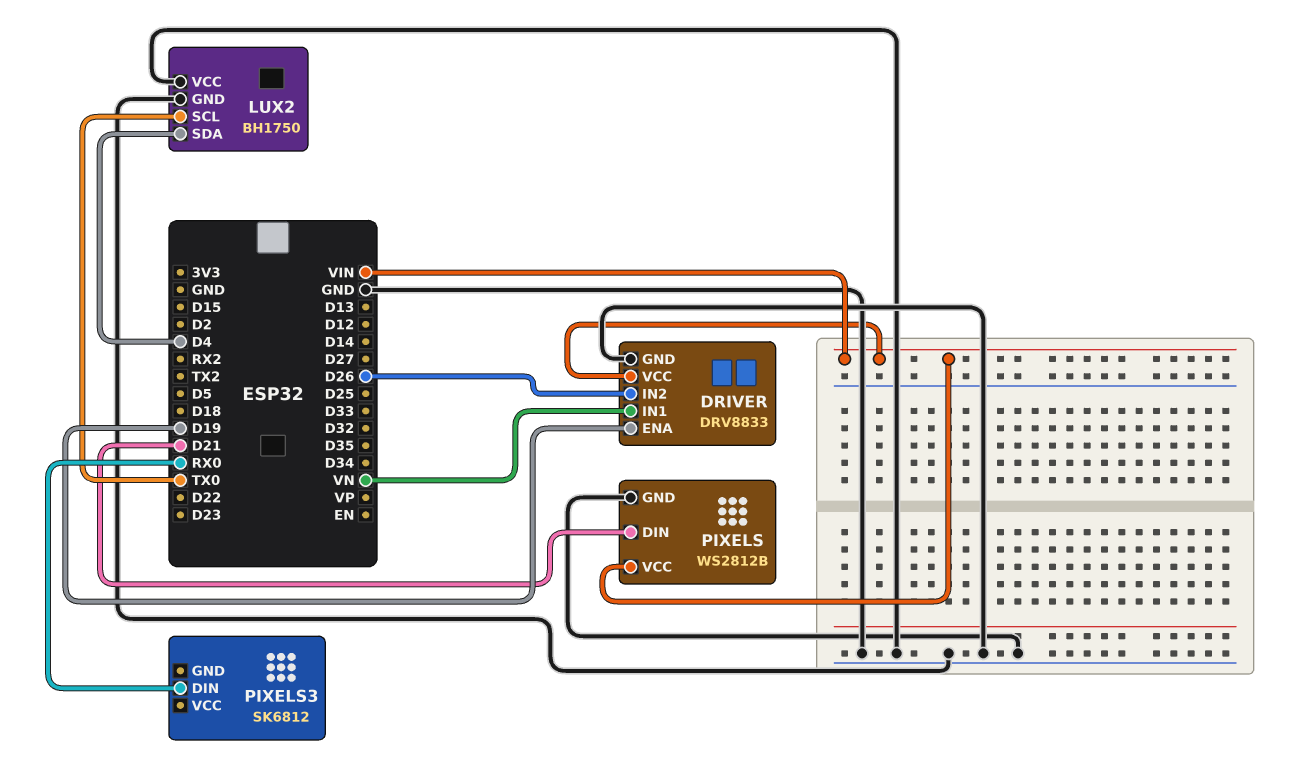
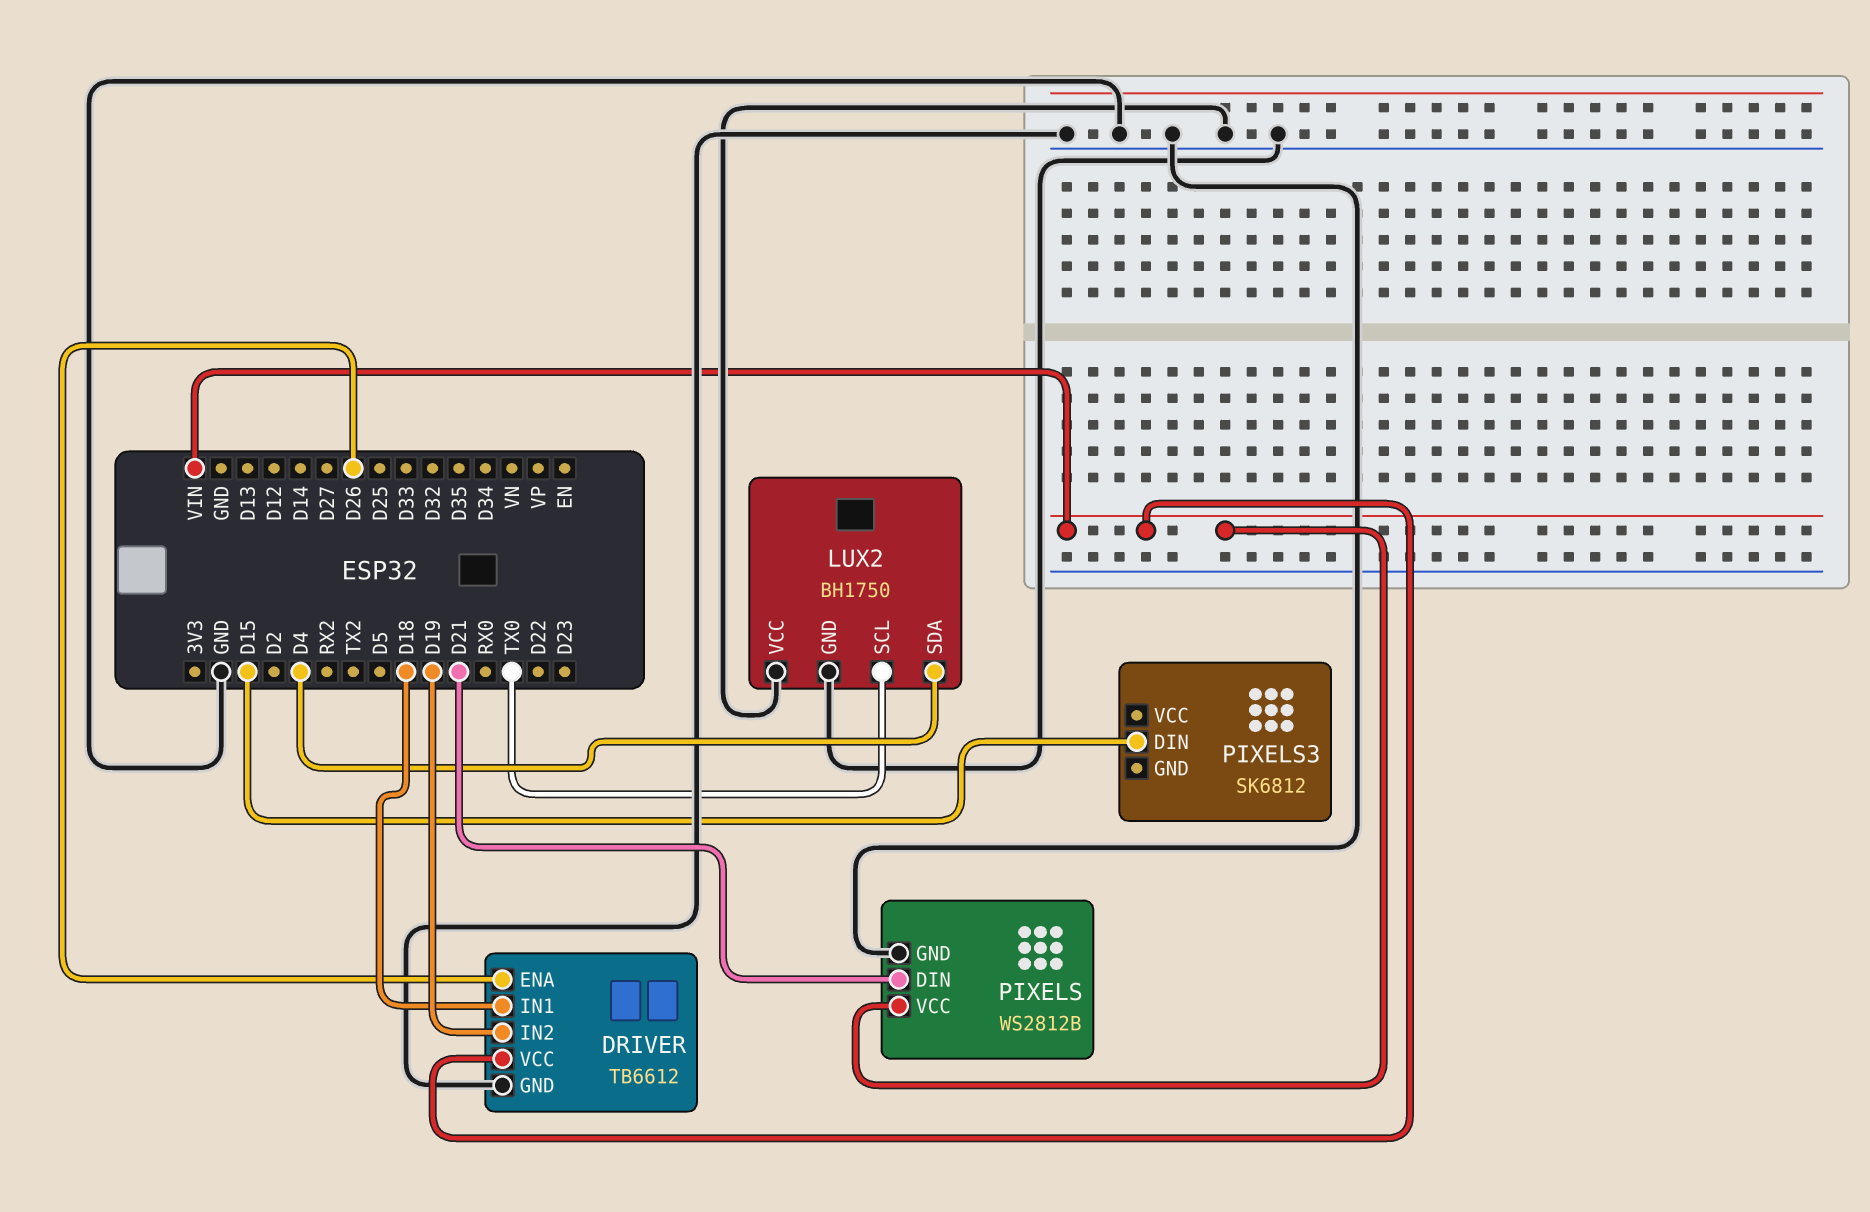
DRIVER: DRV8833 -> TB6612
DRIVER pin ENA: D19 -> D26
DRIVER pin IN1: VN -> D18
DRIVER pin IN2: D26 -> D19
PIXELS3 pin DIN: RX0 -> D15

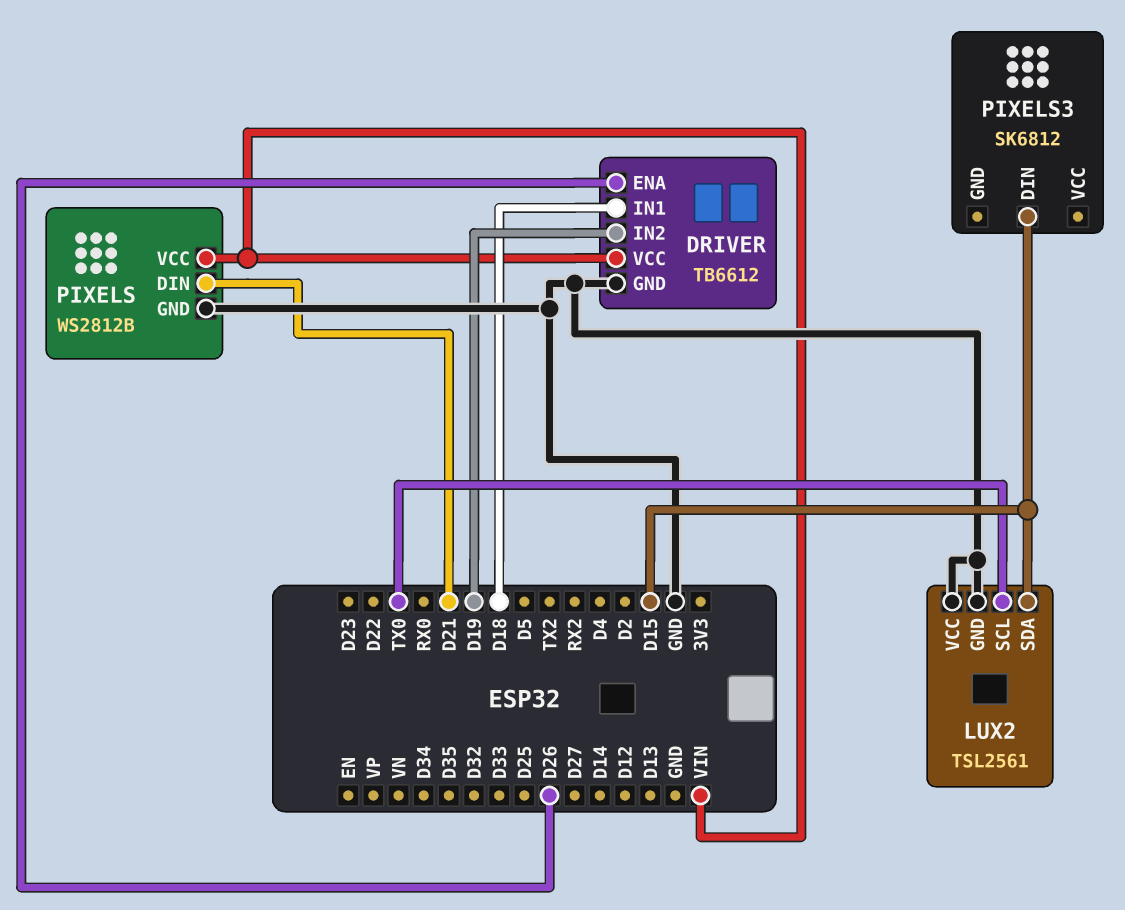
LUX2: BH1750 -> TSL2561
LUX2 pin SDA: D4 -> D15

